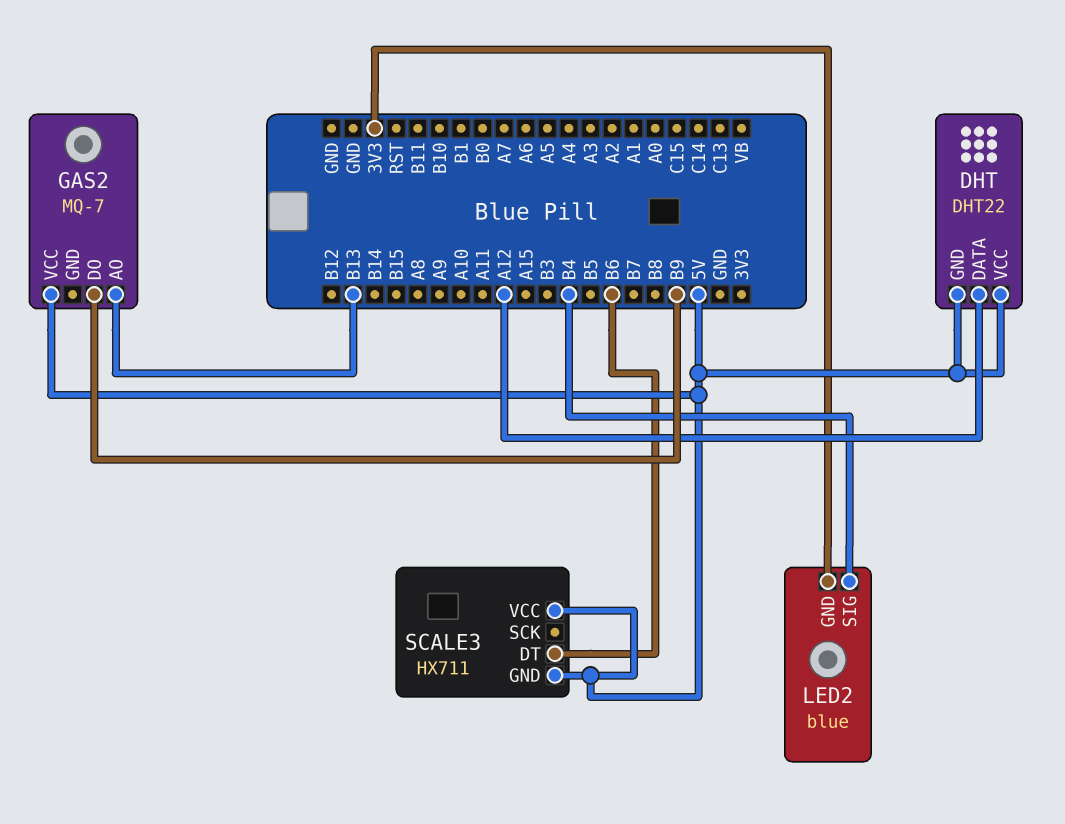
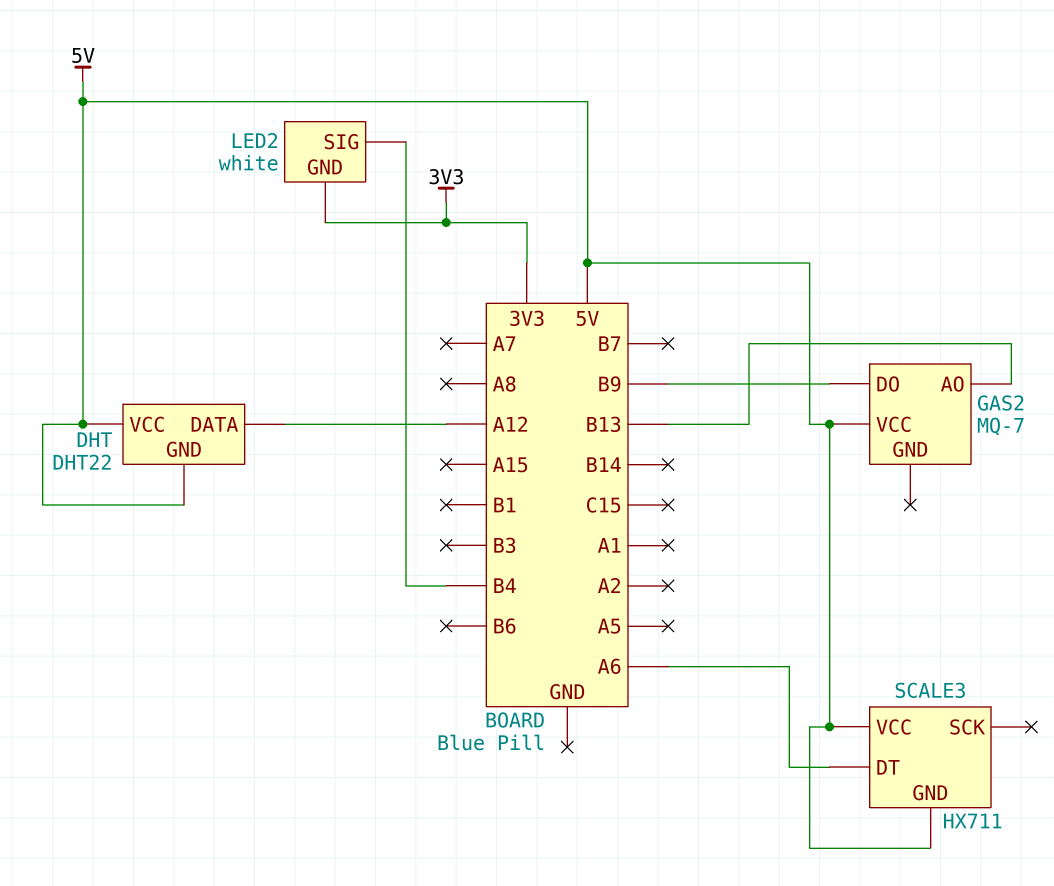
LED2: blue -> white
SCALE3 pin DT: B6 -> A6

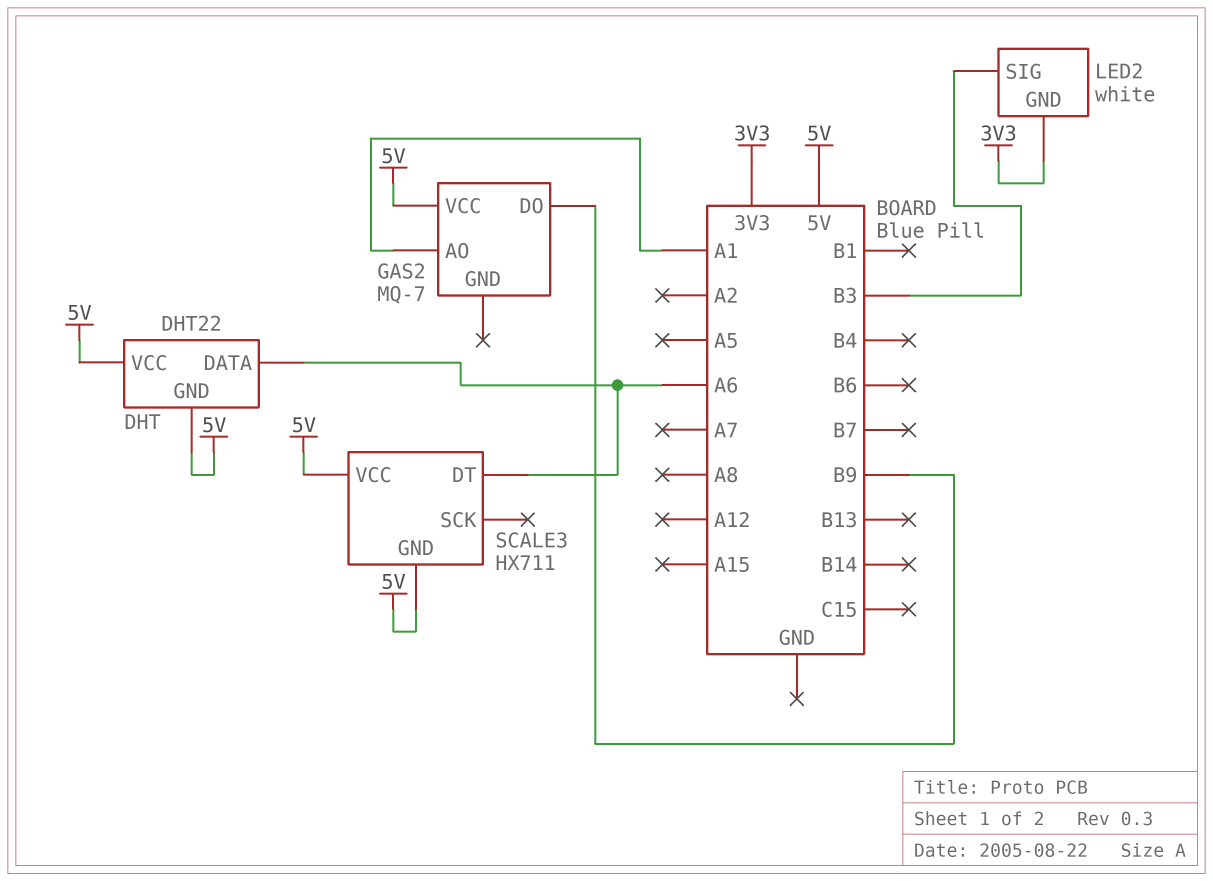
DHT pin DATA: A12 -> A6
GAS2 pin AO: B13 -> A1
LED2 pin SIG: B4 -> B3

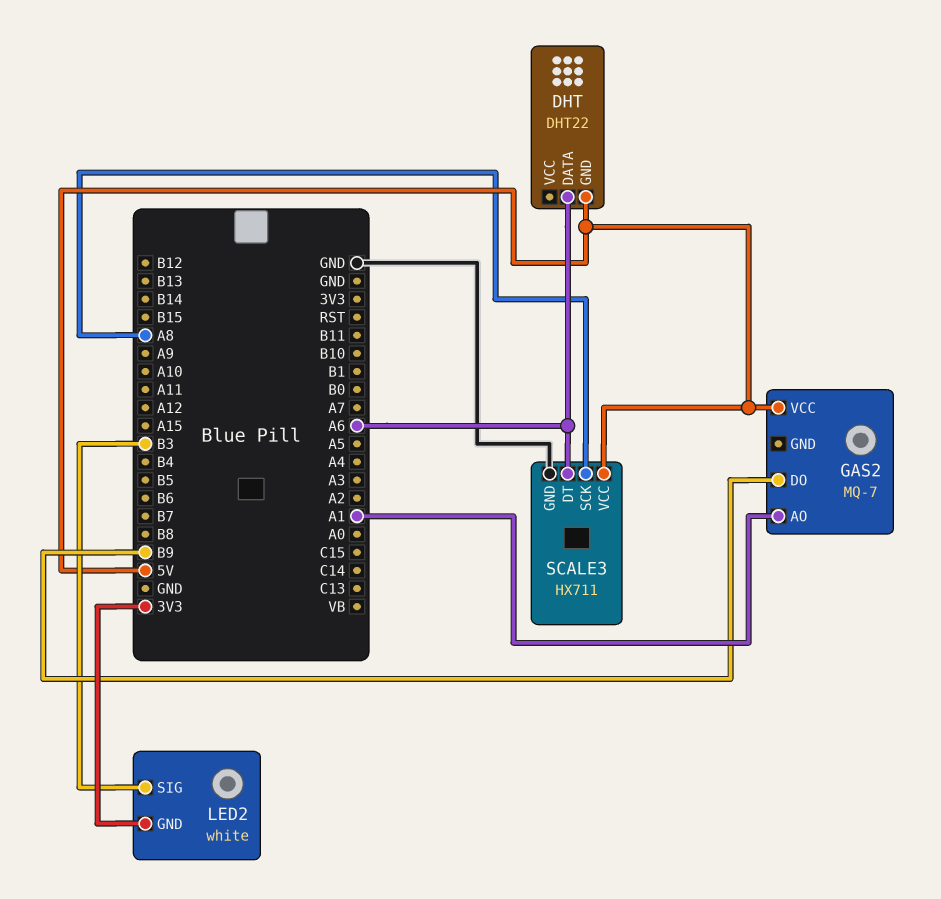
DHT pin VCC: 5V -> none
SCALE3 pin GND: 5V -> GND
SCALE3 pin SCK: none -> A8

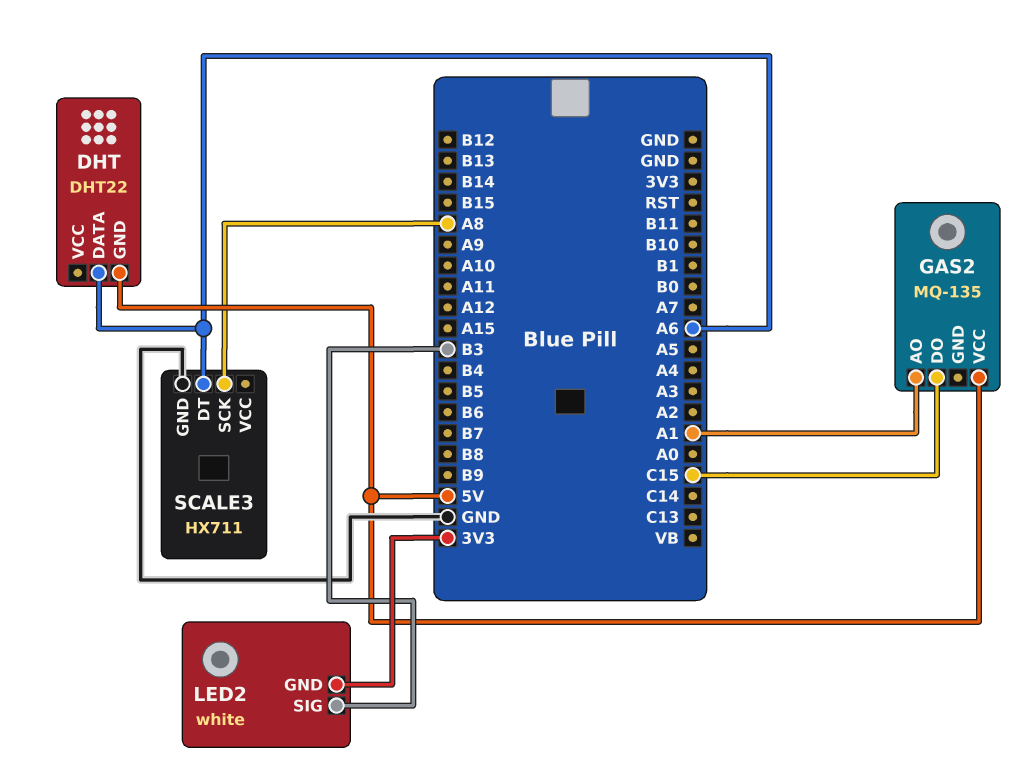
GAS2: MQ-7 -> MQ-135
GAS2 pin DO: B9 -> C15
SCALE3 pin VCC: 5V -> none

